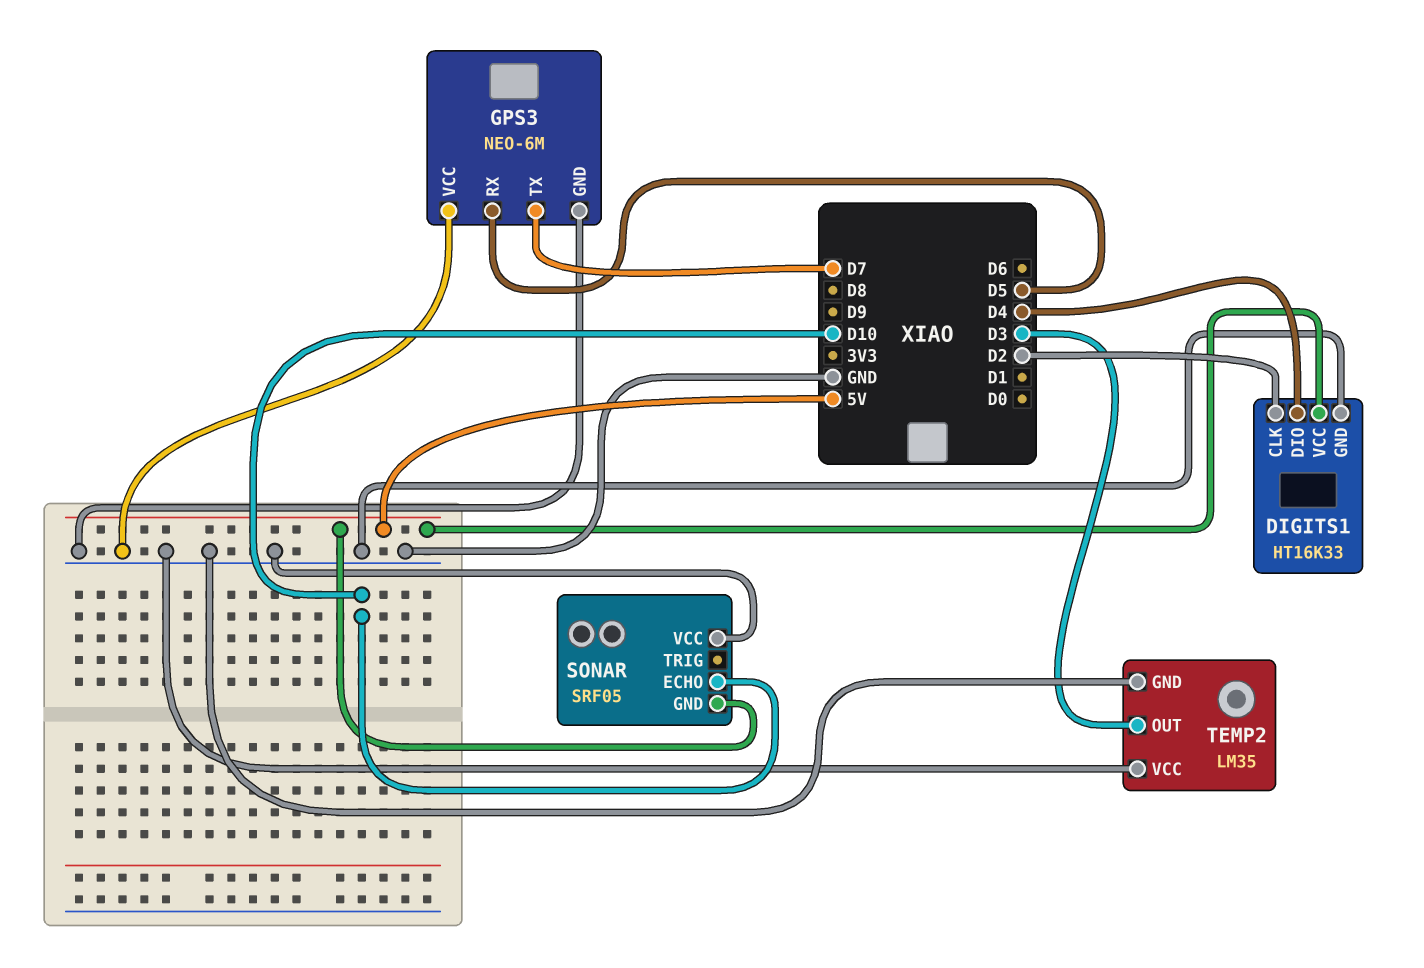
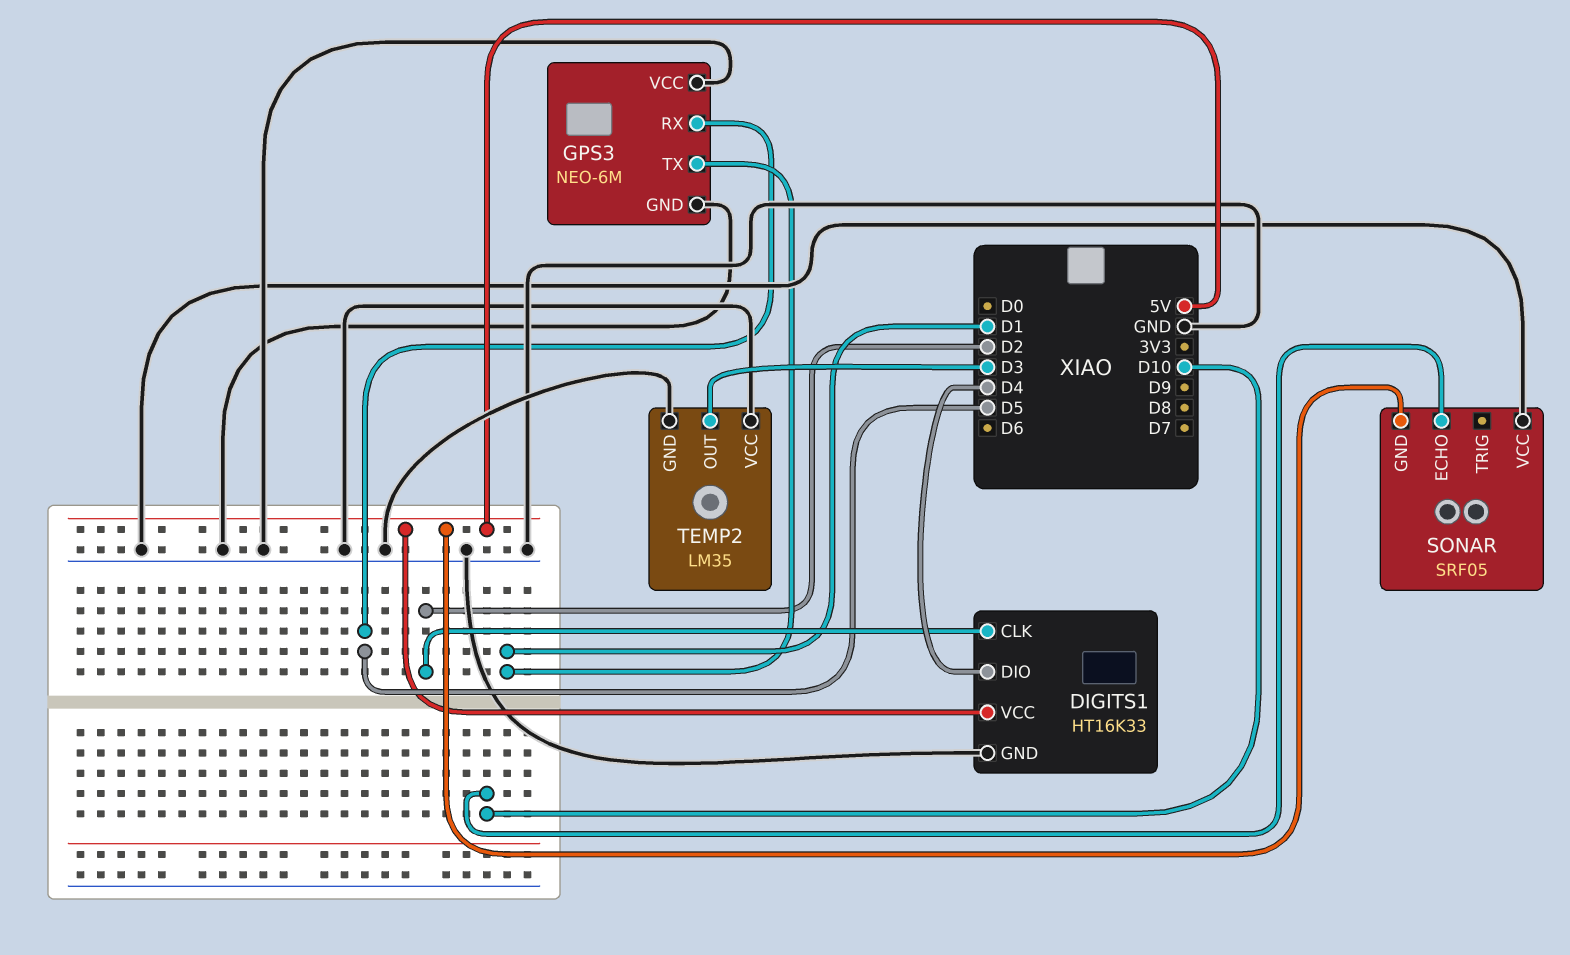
GPS3 pin TX: D7 -> D1

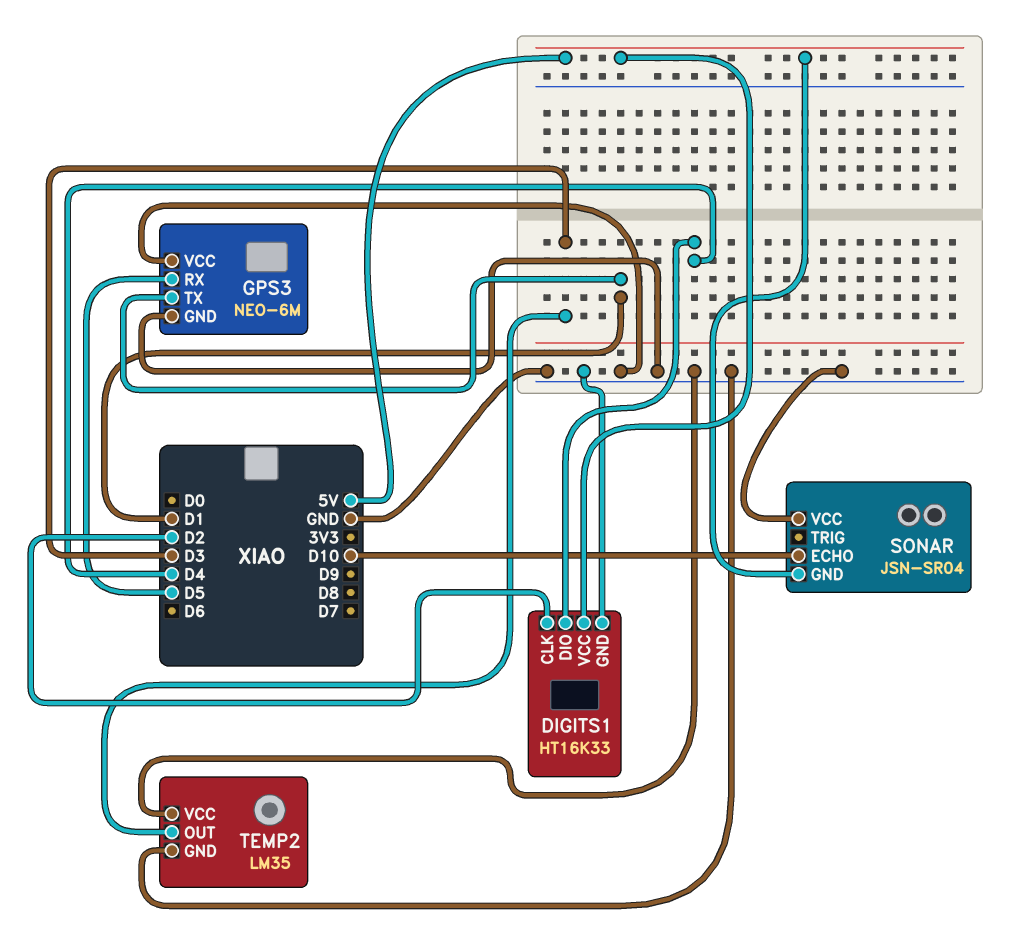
SONAR: SRF05 -> JSN-SR04

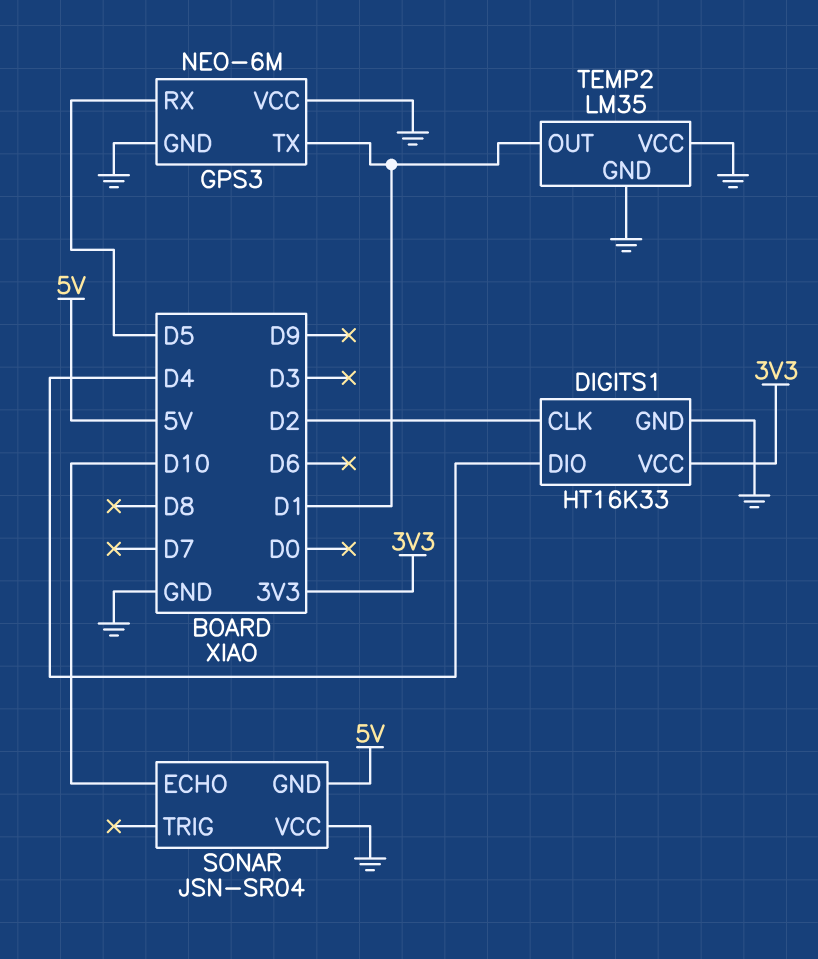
DIGITS1 pin VCC: 5V -> 3V3
TEMP2 pin OUT: D3 -> D1

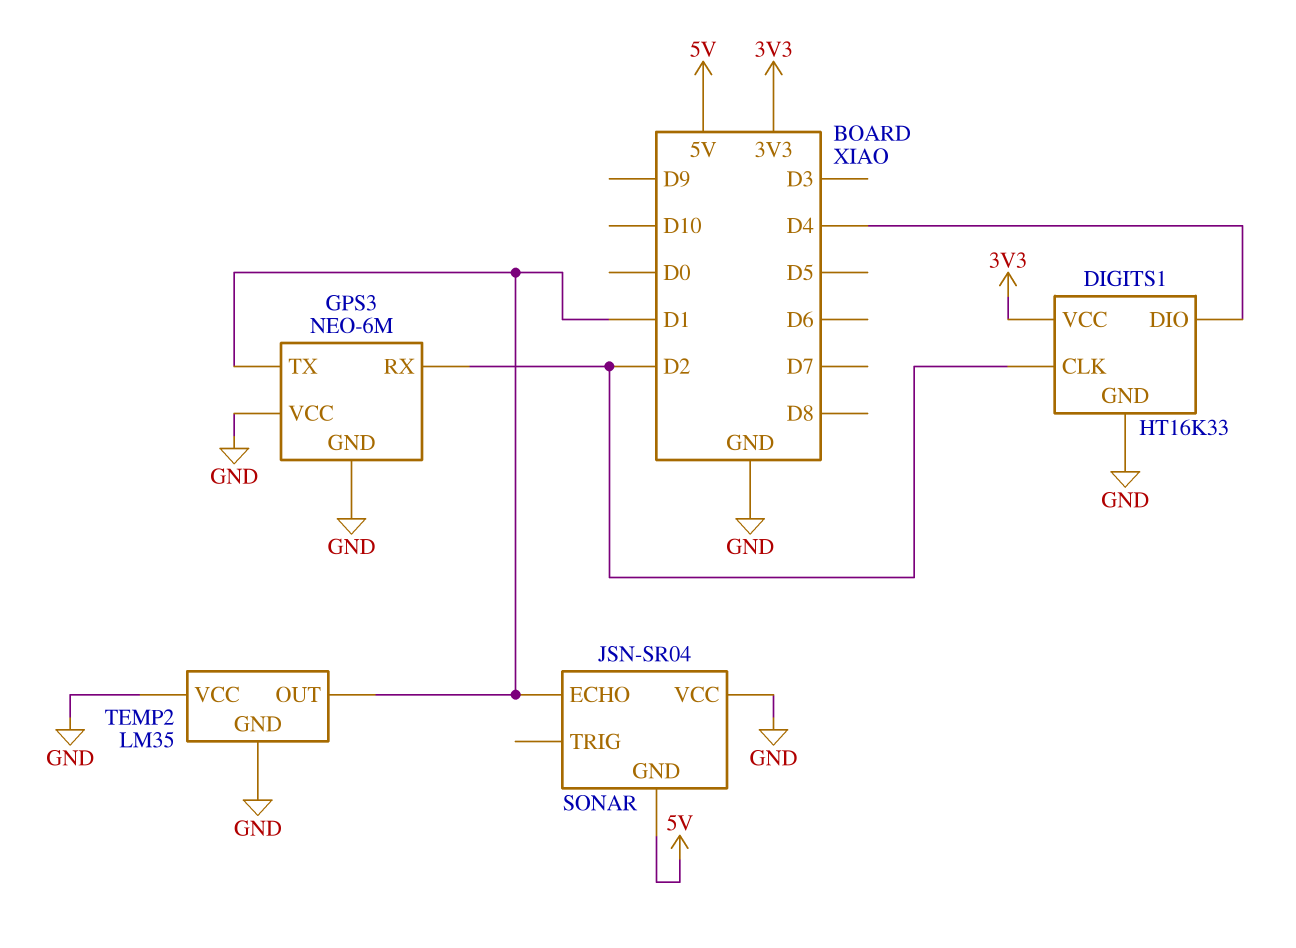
GPS3 pin RX: D5 -> D2
SONAR pin ECHO: D10 -> D1

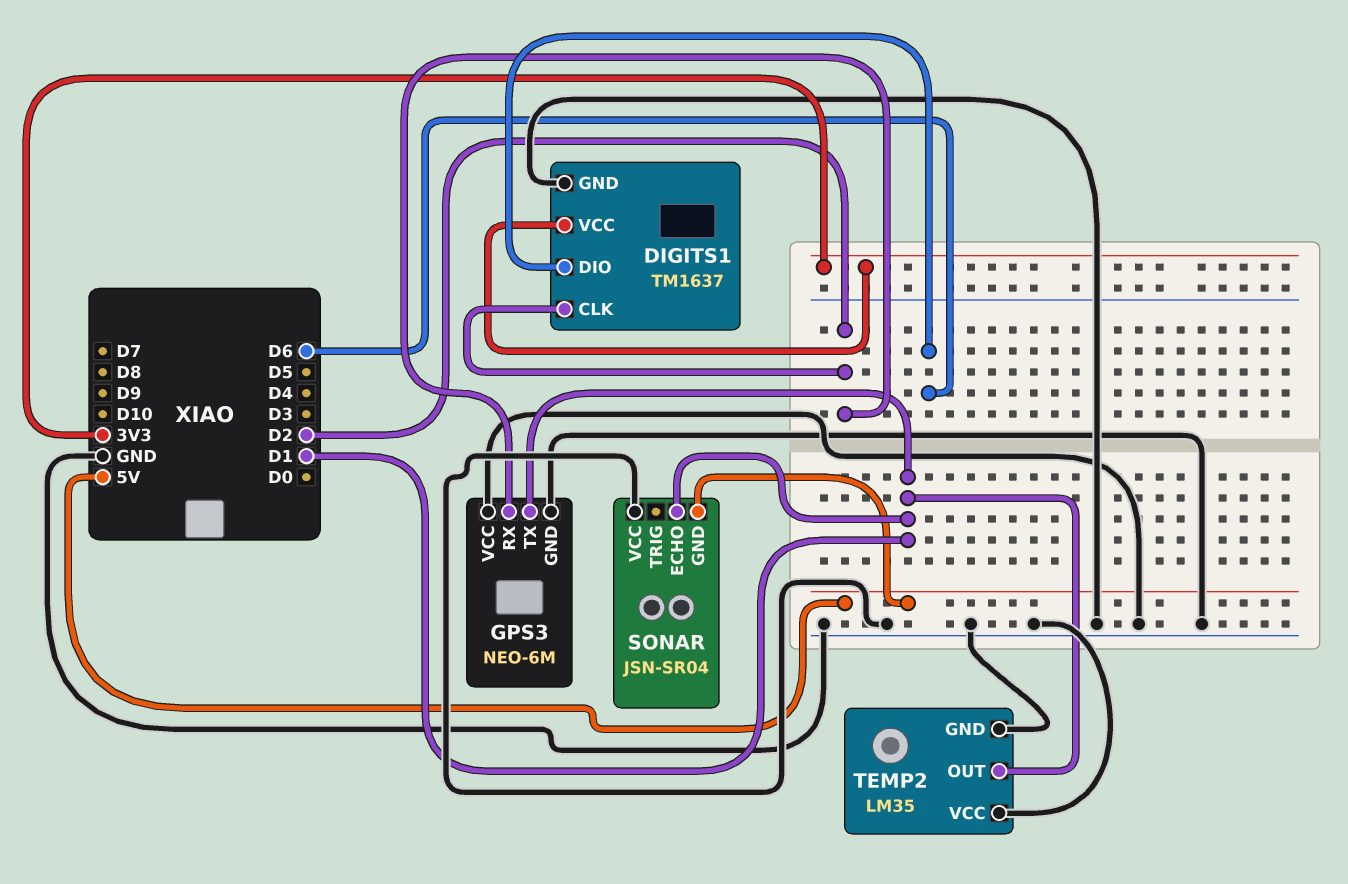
DIGITS1: HT16K33 -> TM1637
DIGITS1 pin DIO: D4 -> D6

